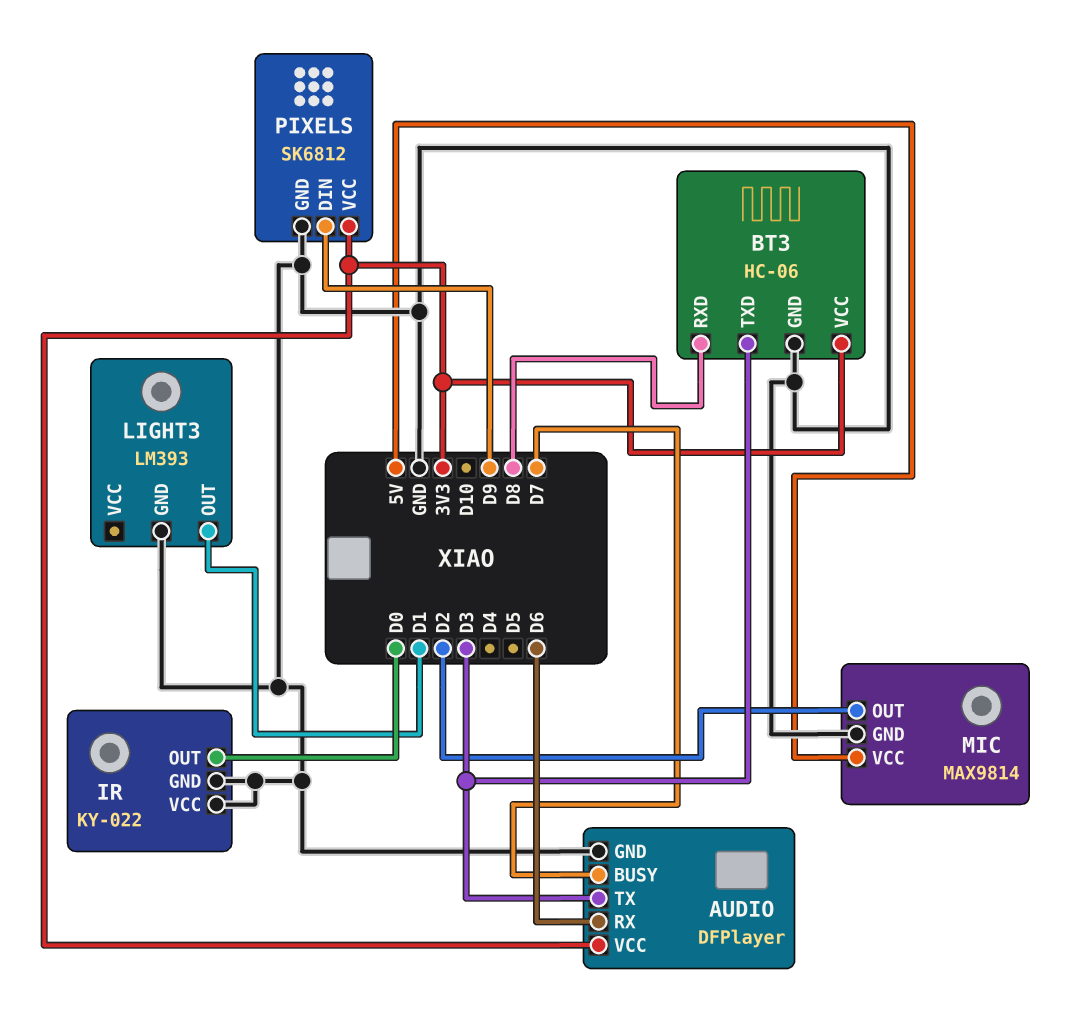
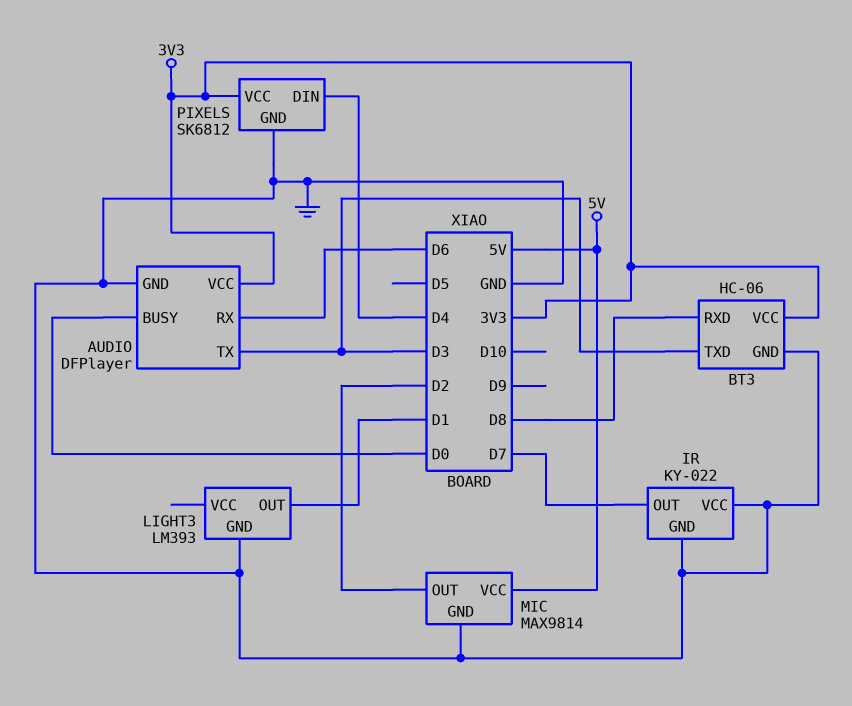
AUDIO pin BUSY: D7 -> D0
IR pin OUT: D0 -> D7
PIXELS pin DIN: D9 -> D4

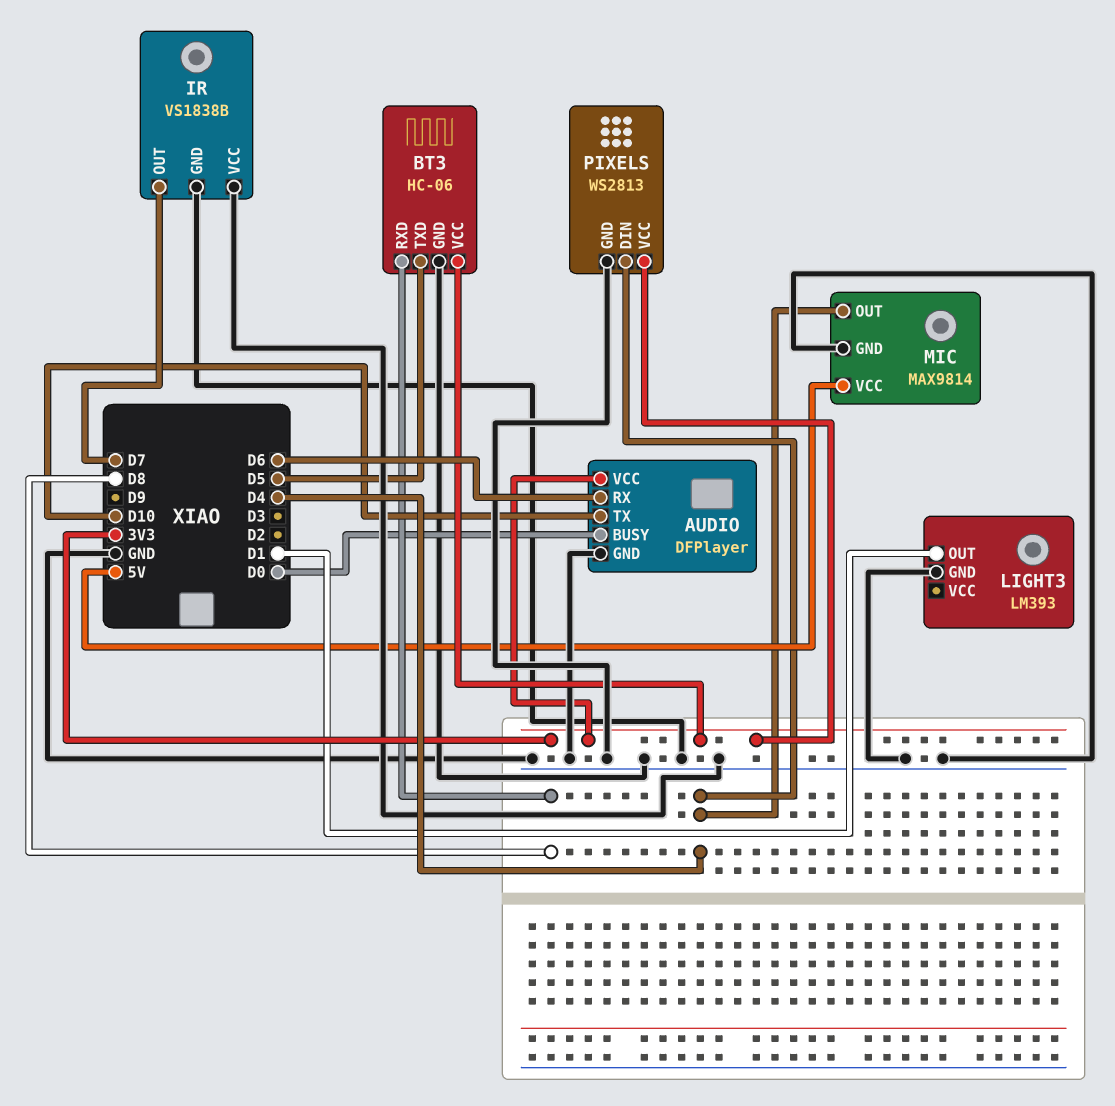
AUDIO pin TX: D3 -> D10
BT3 pin TXD: D3 -> D5
IR: KY-022 -> VS1838B
MIC pin OUT: D2 -> D4
PIXELS: SK6812 -> WS2813

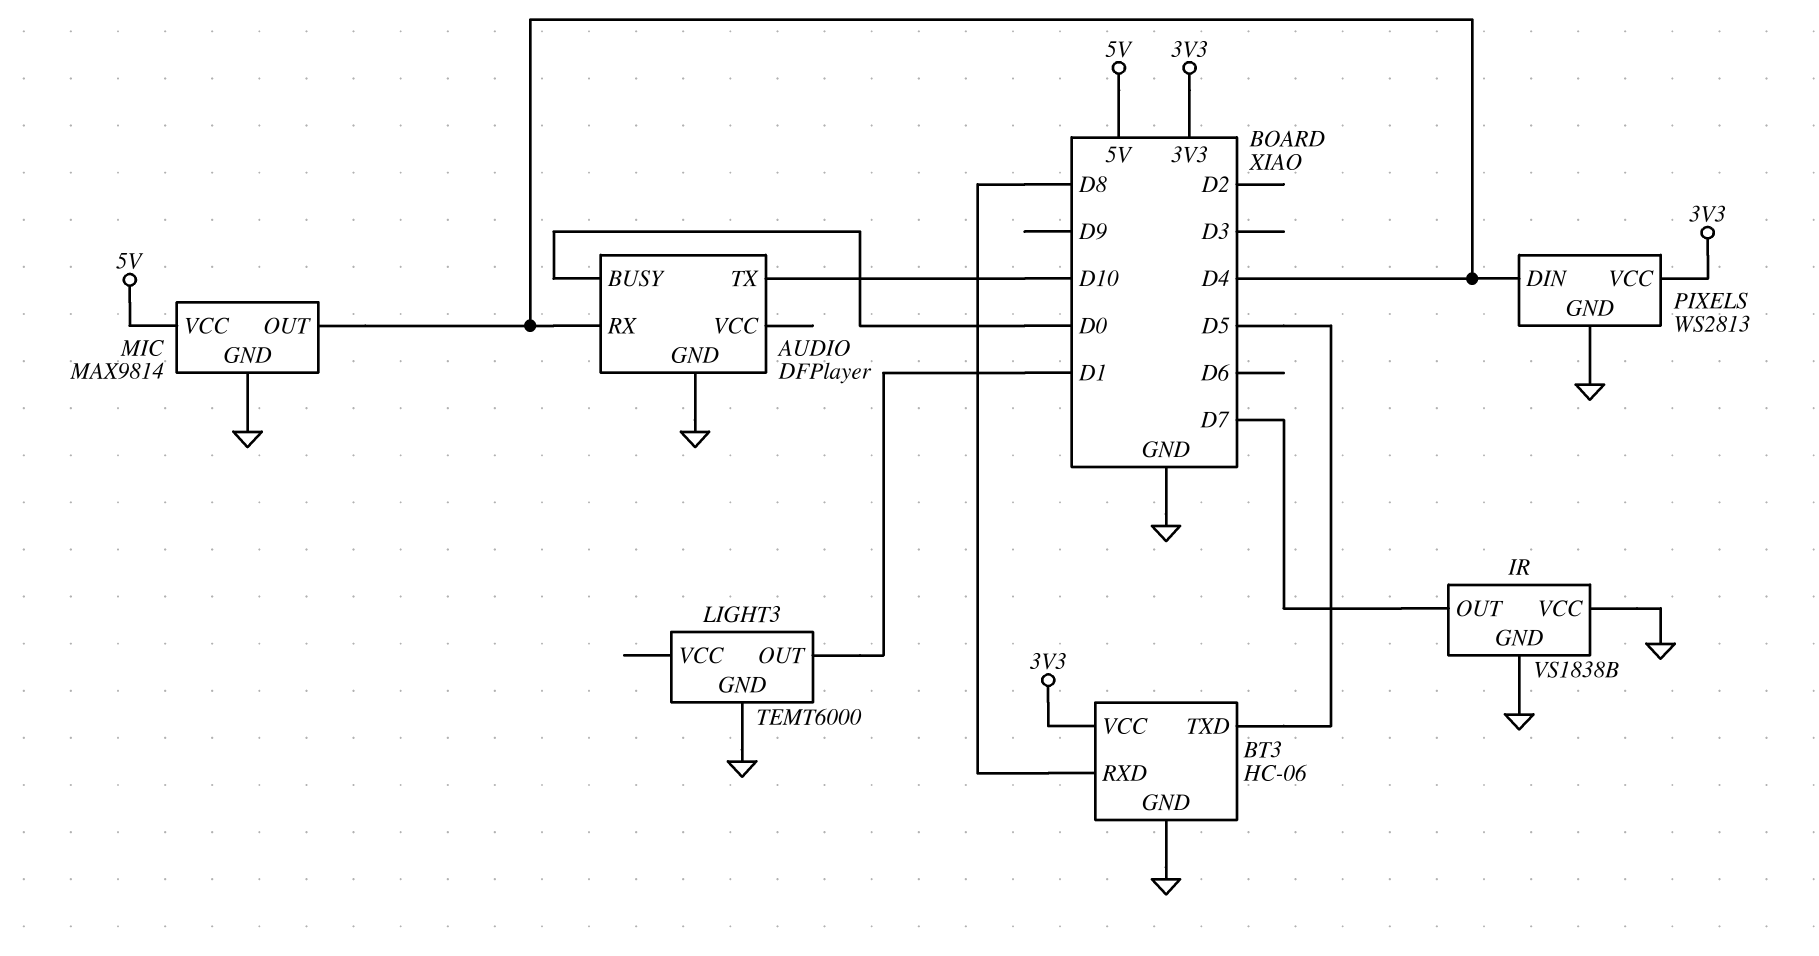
AUDIO pin RX: D6 -> D4
AUDIO pin VCC: 3V3 -> none
LIGHT3: LM393 -> TEMT6000

